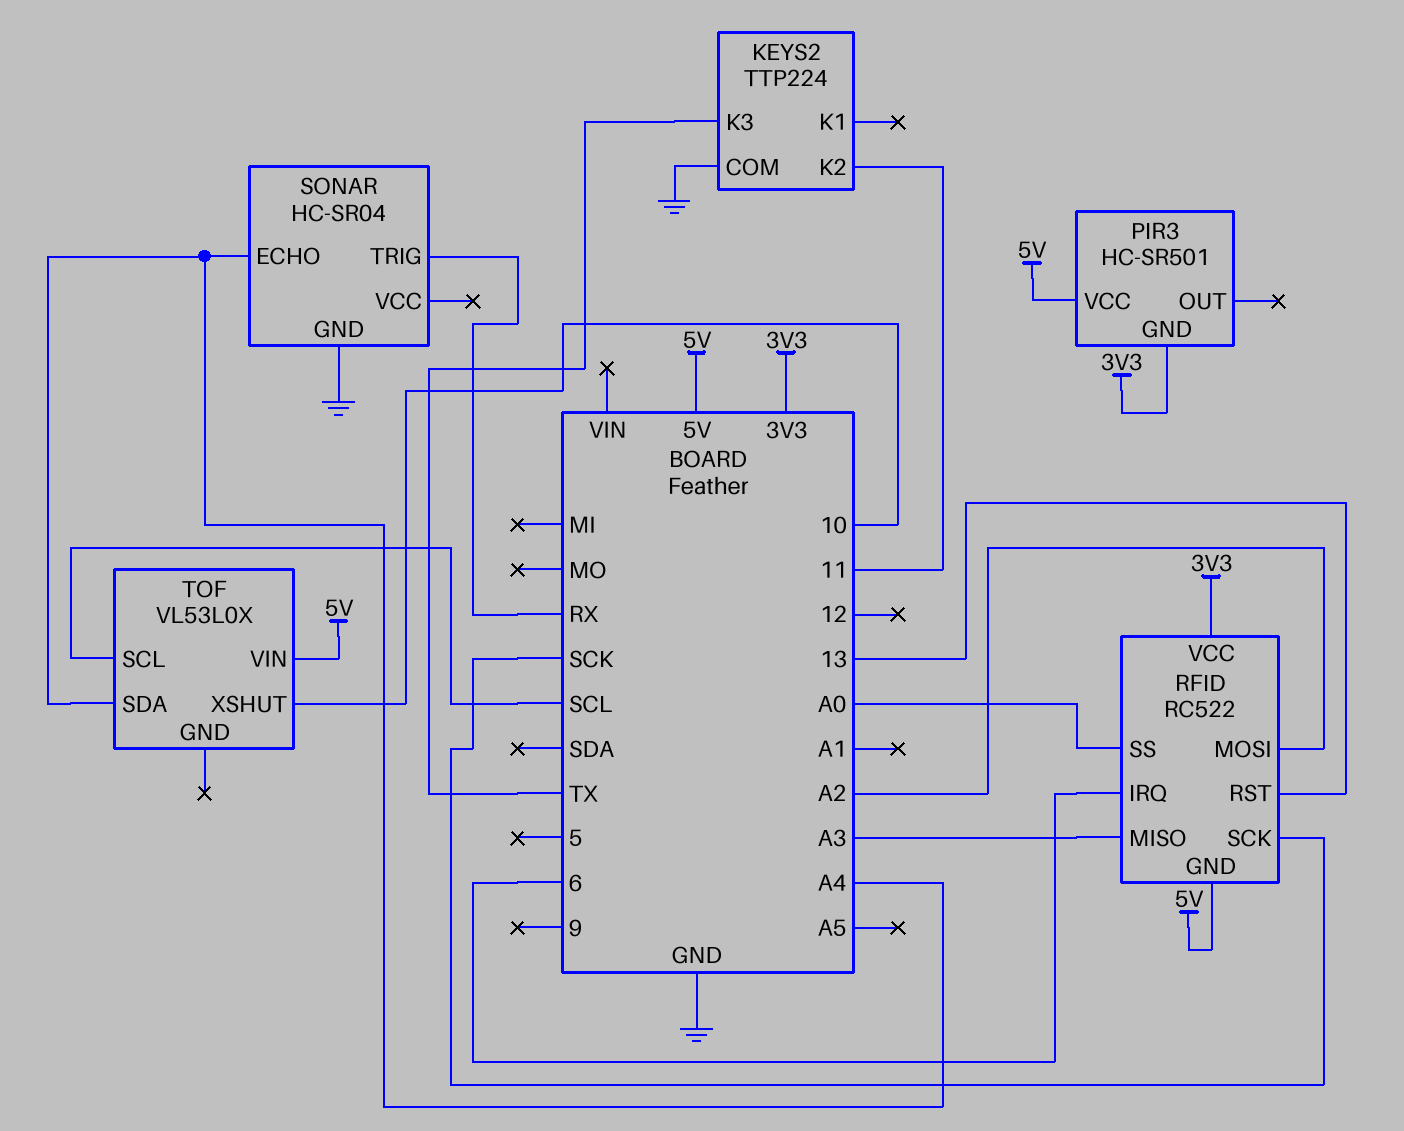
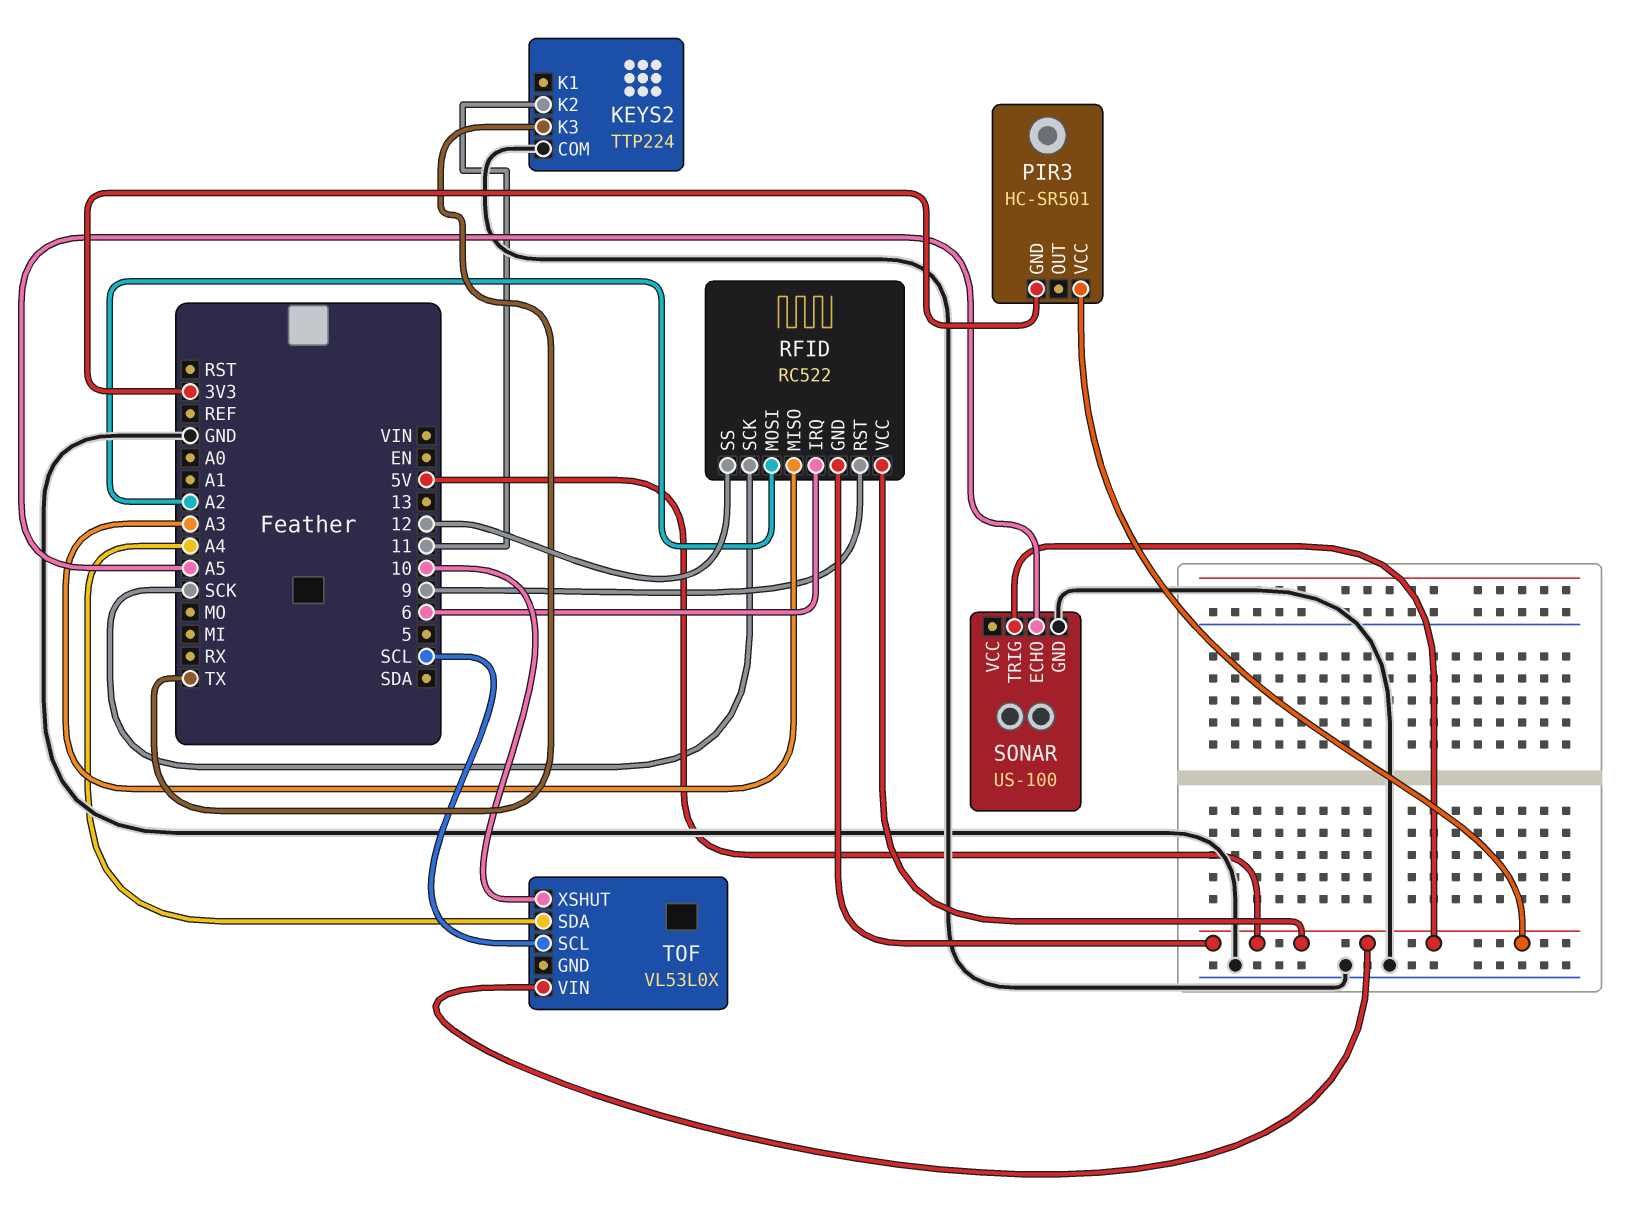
RFID pin RST: 13 -> 9
RFID pin SS: A0 -> 12
RFID pin VCC: 3V3 -> 5V
SONAR: HC-SR04 -> US-100
SONAR pin ECHO: A4 -> A5
SONAR pin TRIG: RX -> 5V

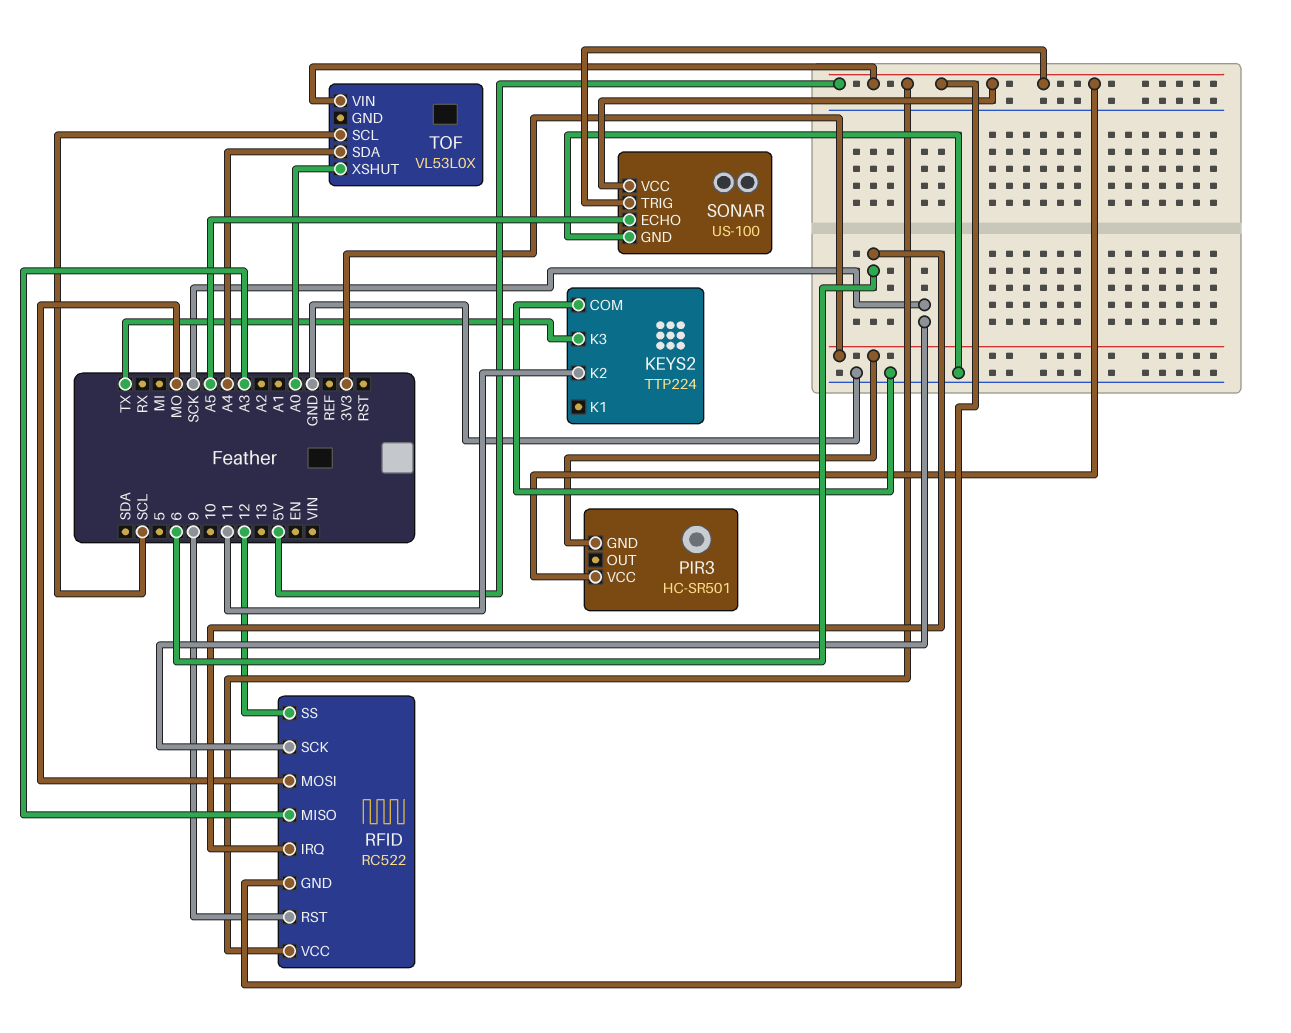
RFID pin MOSI: A2 -> MO
SONAR pin VCC: none -> 5V
TOF pin XSHUT: 10 -> A0

